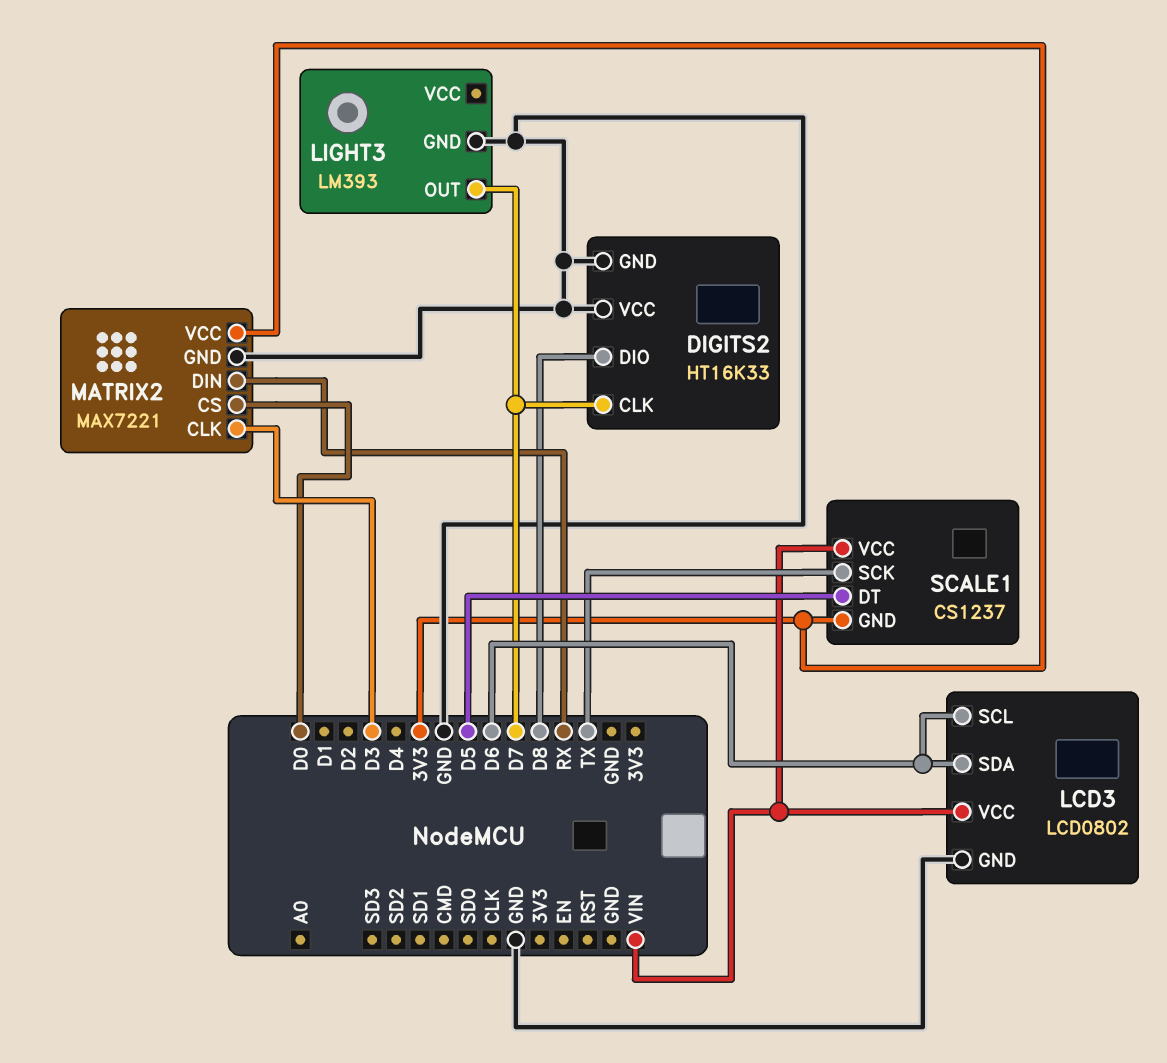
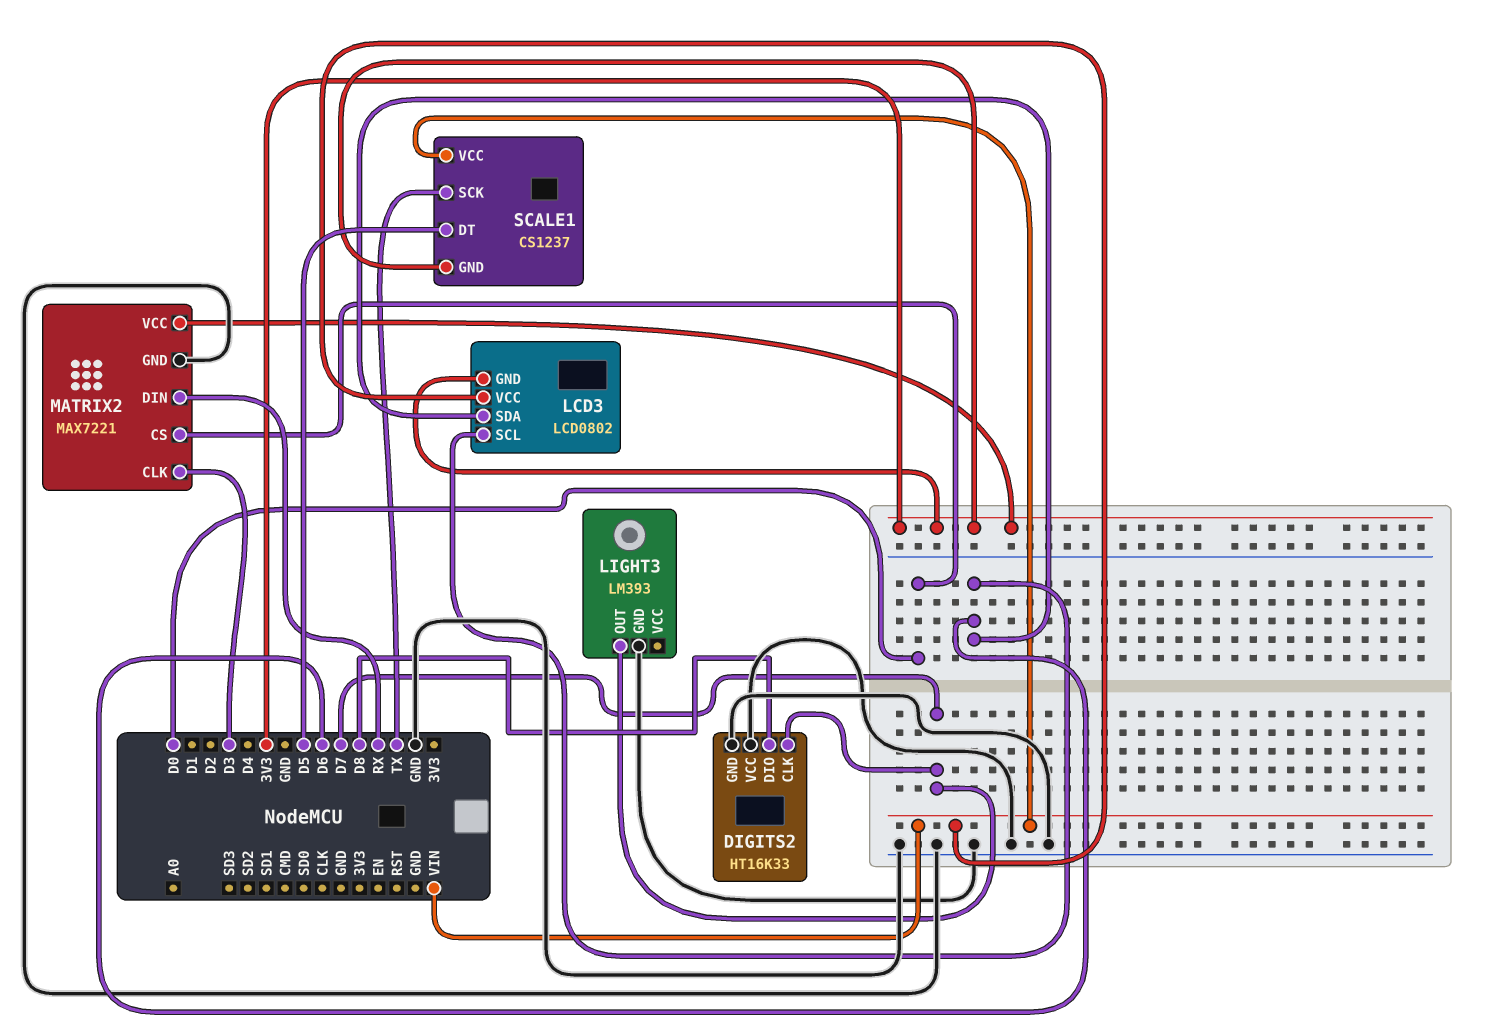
LCD3 pin GND: GND -> 3V3

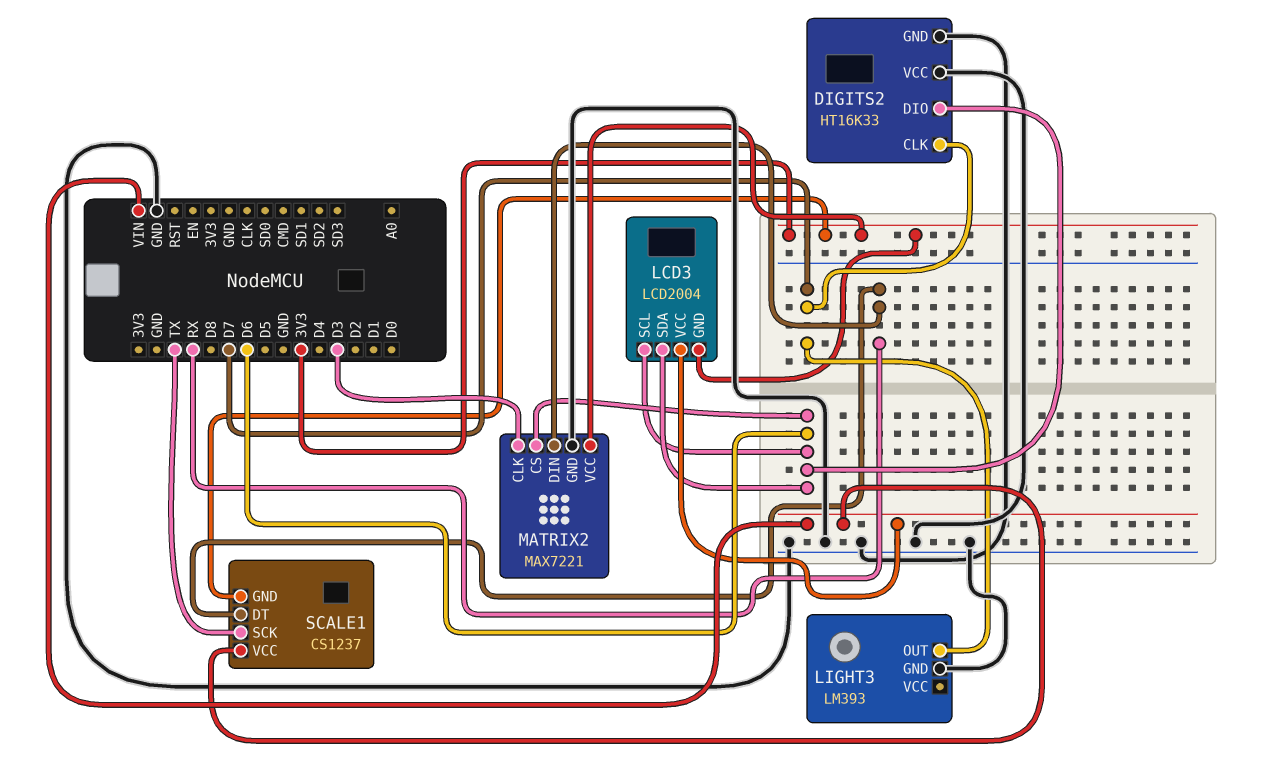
DIGITS2 pin DIO: D8 -> D6
LCD3: LCD0802 -> LCD2004
MATRIX2 pin CS: D0 -> D6
SCALE1 pin DT: D5 -> RX

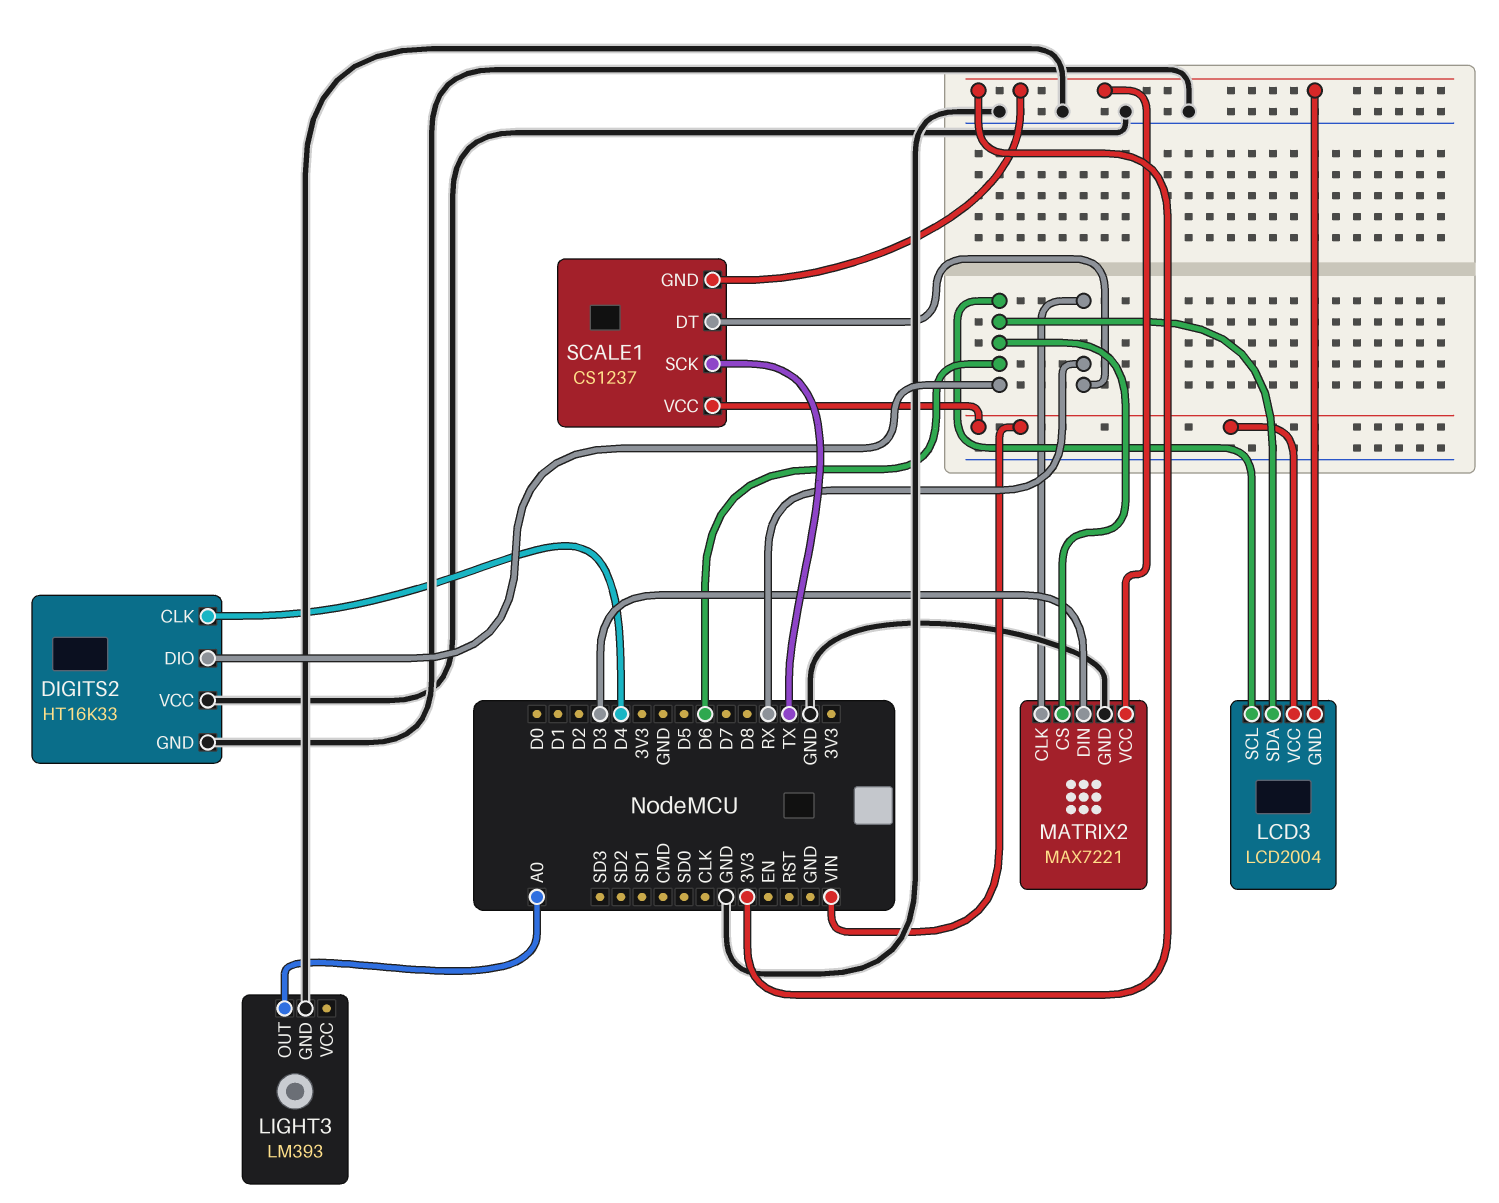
DIGITS2 pin CLK: D7 -> D4
LIGHT3 pin OUT: D7 -> A0
MATRIX2 pin CLK: D3 -> RX
MATRIX2 pin DIN: RX -> D3

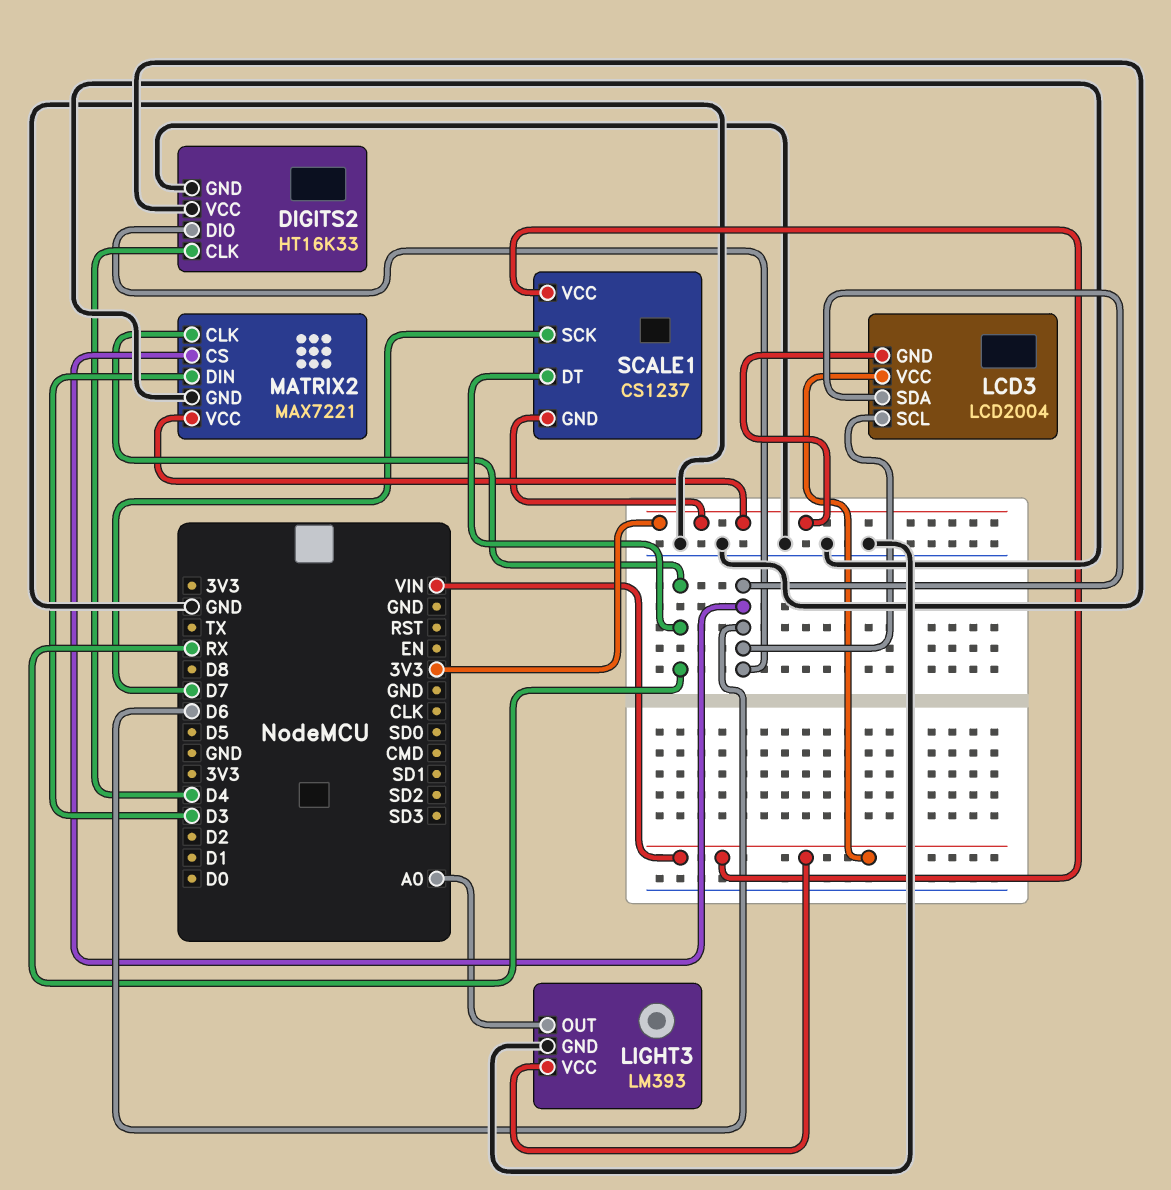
LIGHT3 pin VCC: none -> VIN
SCALE1 pin SCK: TX -> D7

